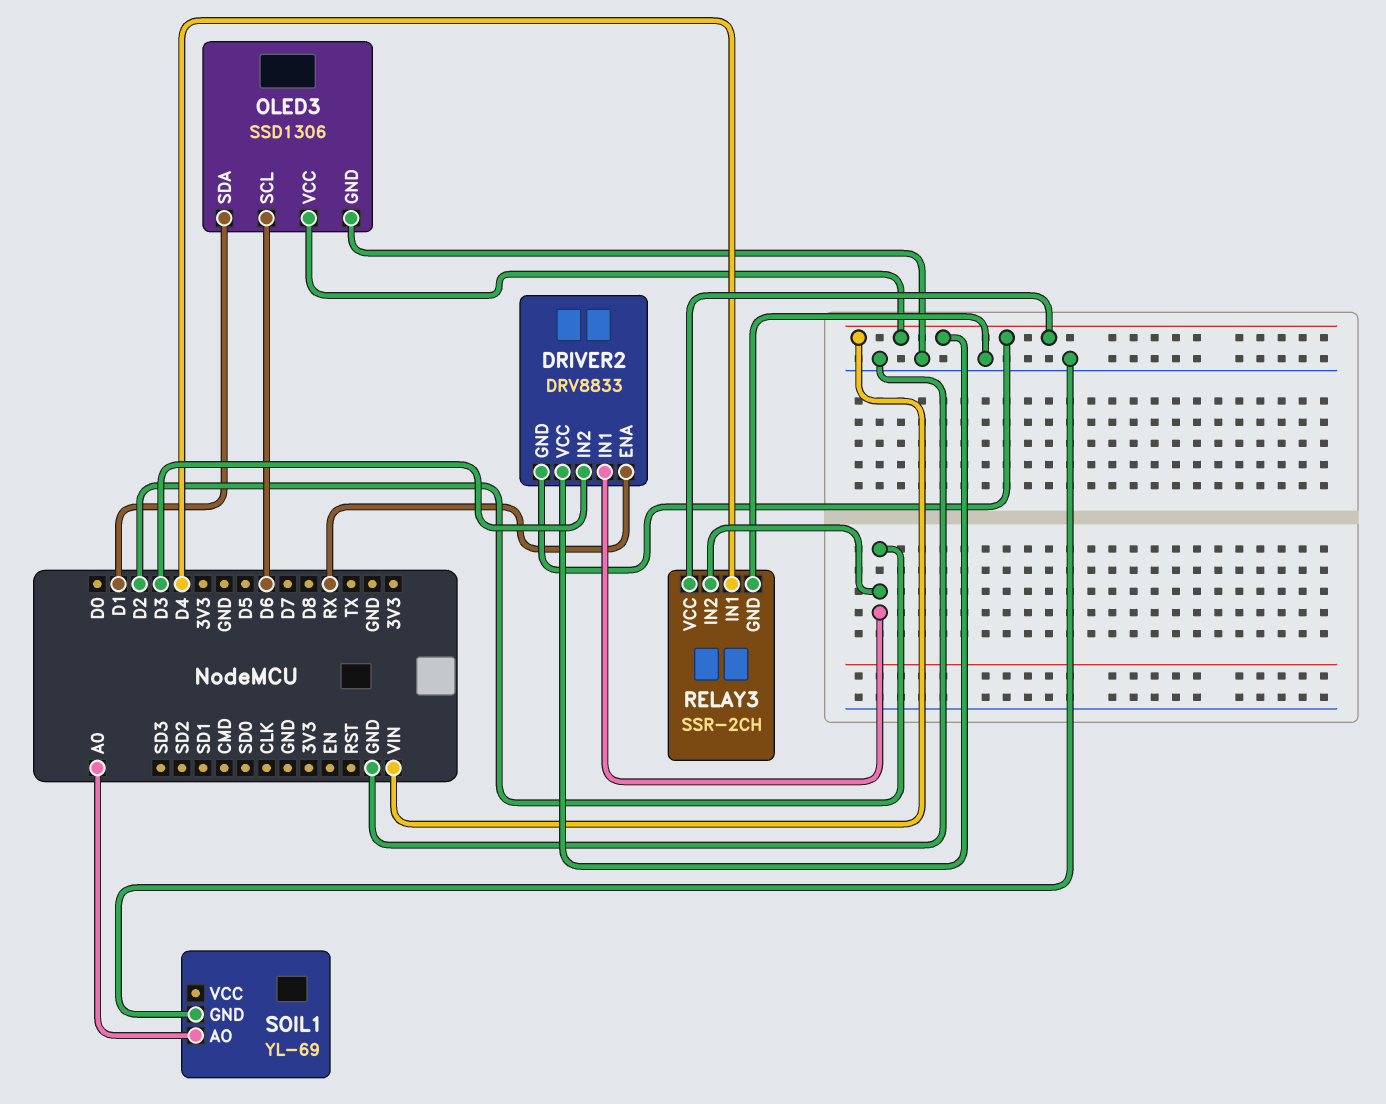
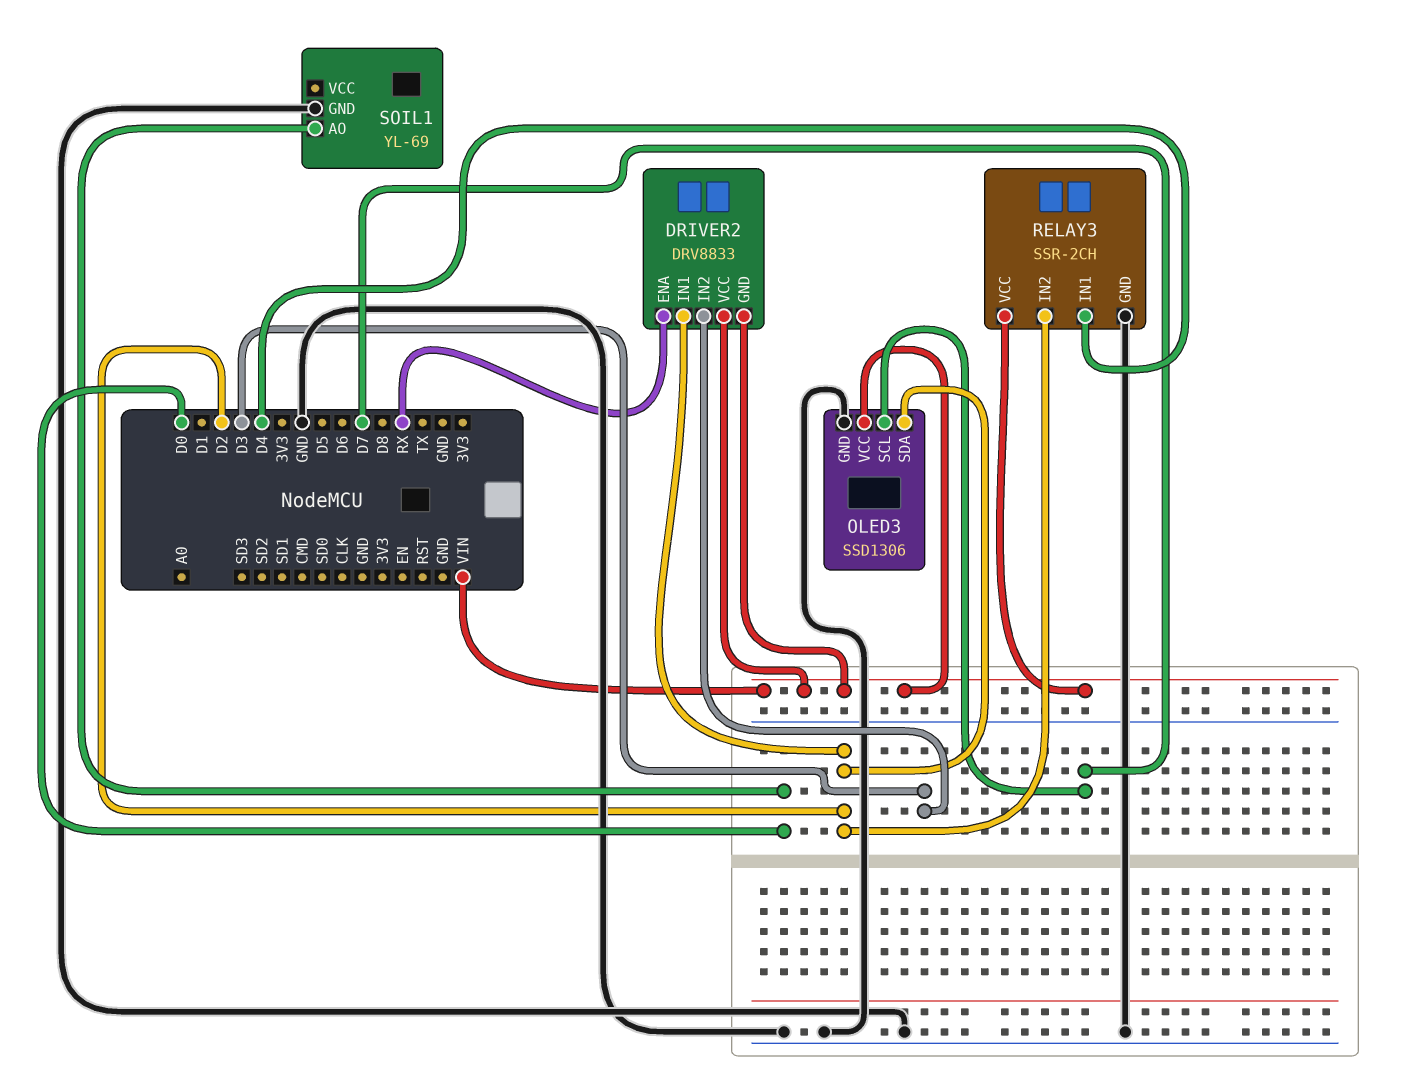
OLED3 pin SCL: D6 -> D7
OLED3 pin SDA: D1 -> D2
SOIL1 pin AO: A0 -> D0

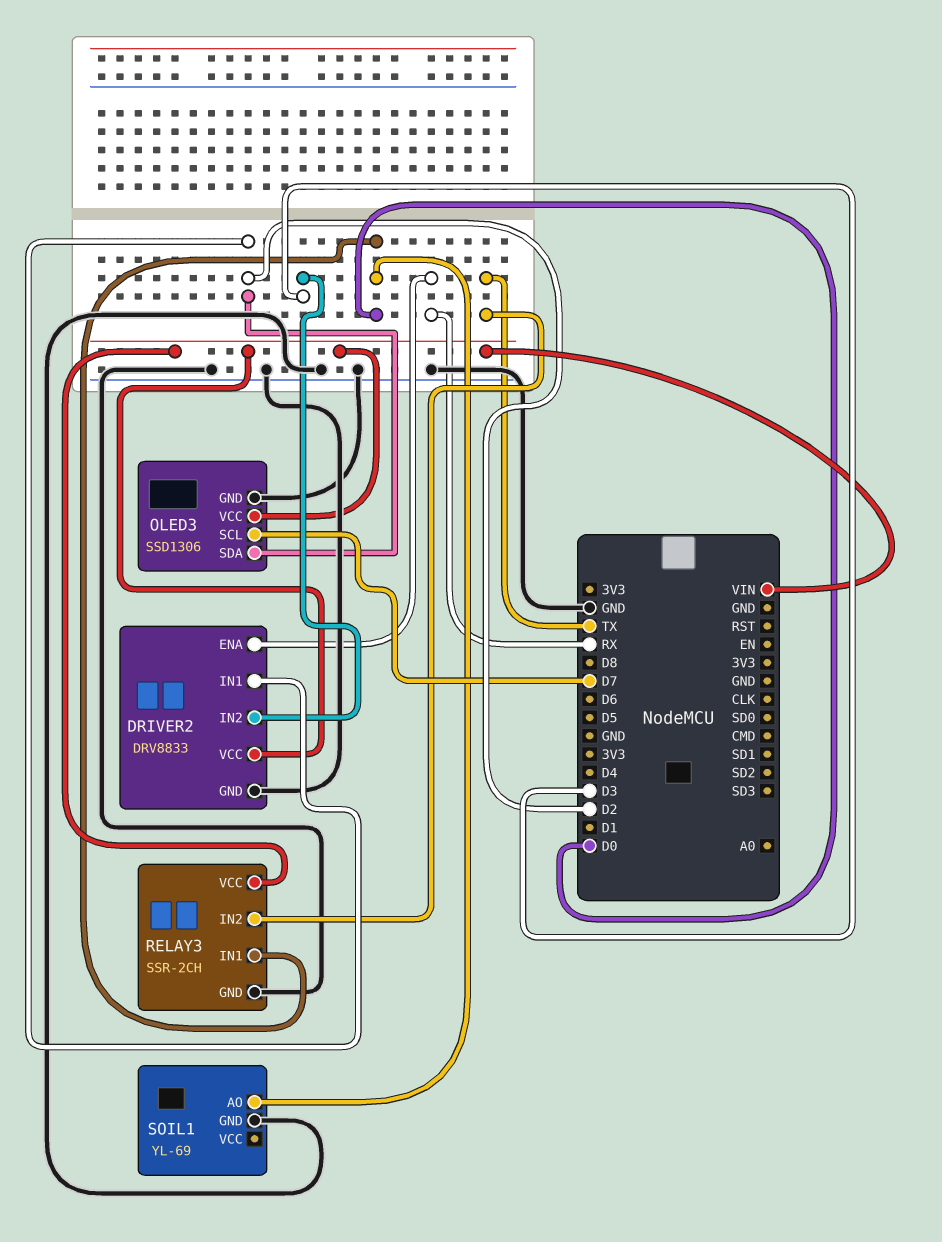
DRIVER2 pin GND: VIN -> GND
RELAY3 pin IN1: D4 -> D0
RELAY3 pin IN2: D2 -> TX

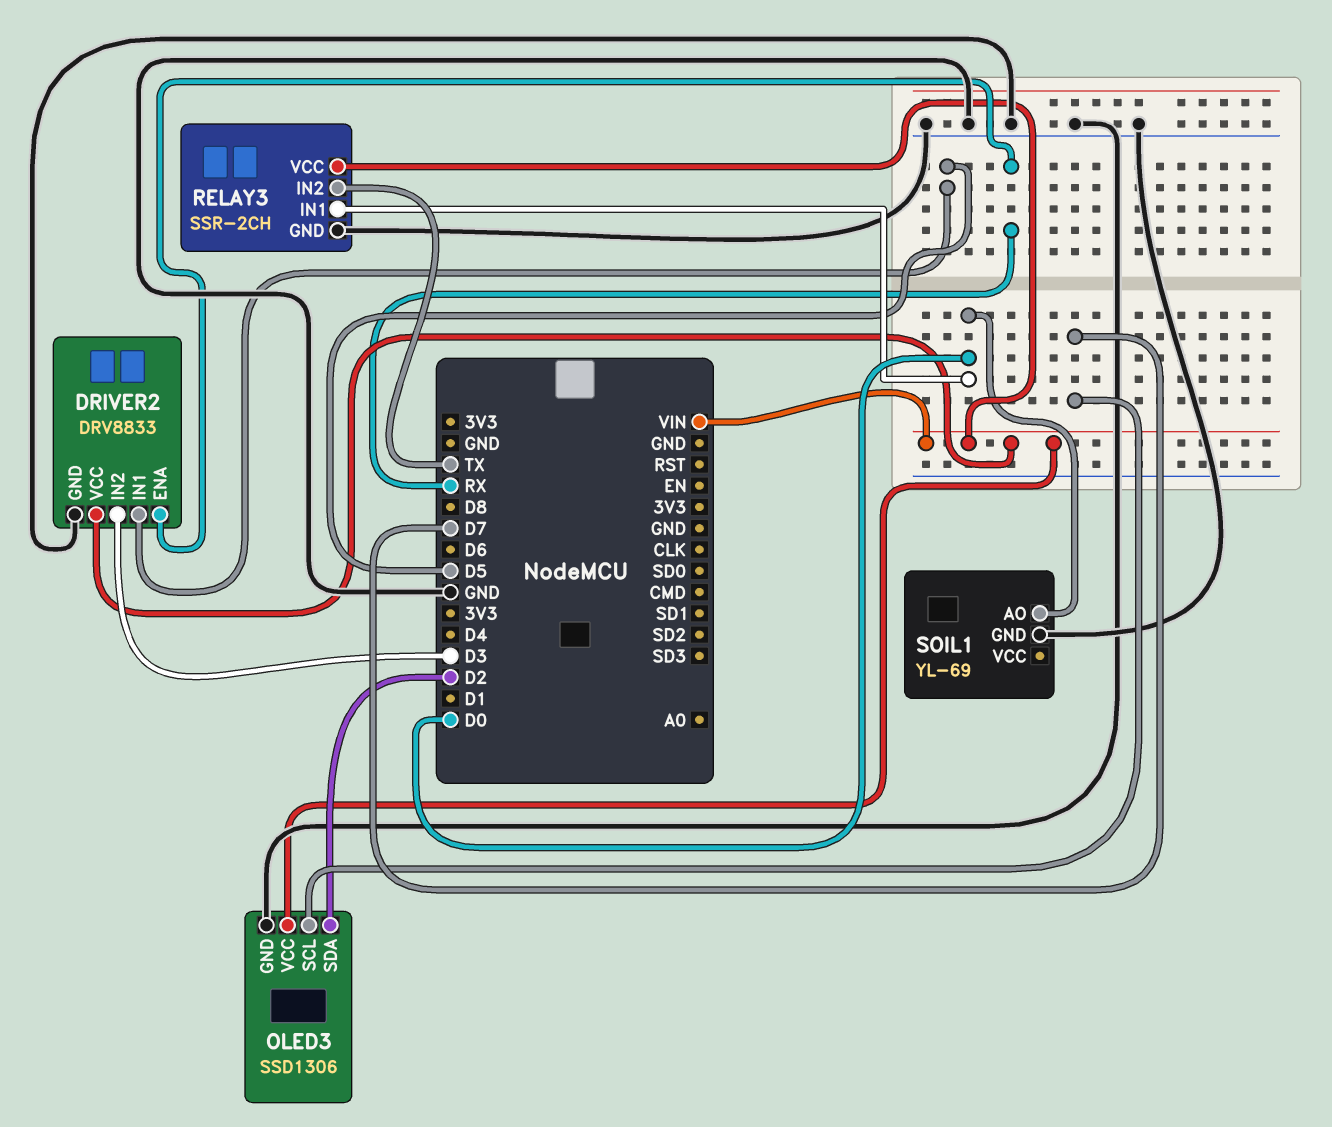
DRIVER2 pin IN1: D2 -> D5

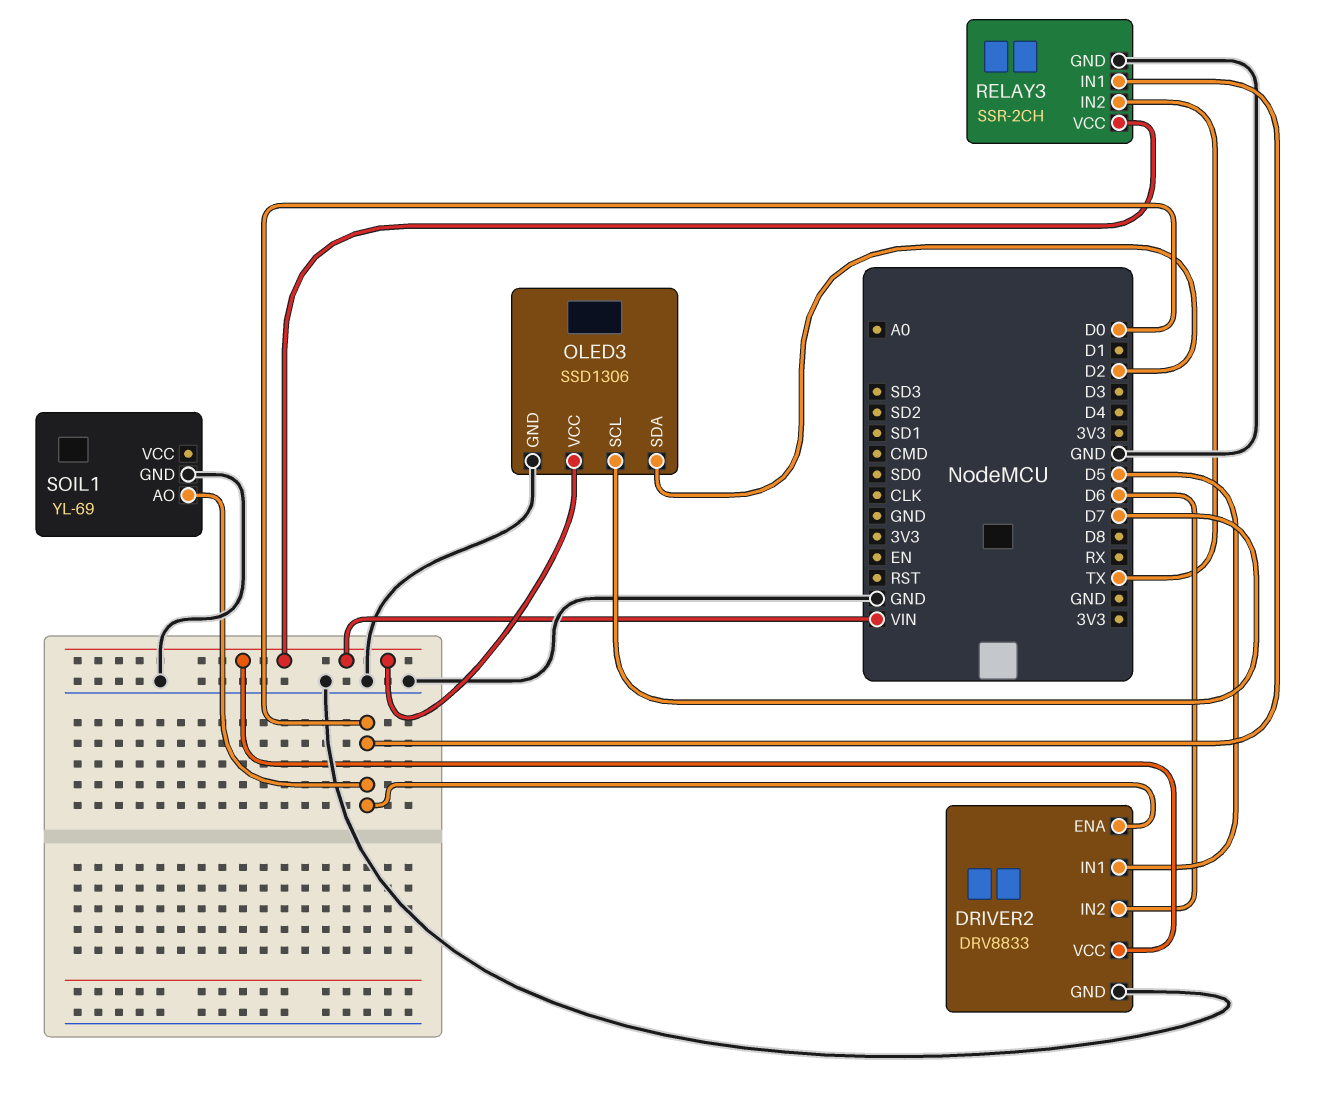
DRIVER2 pin ENA: RX -> D0
DRIVER2 pin IN2: D3 -> D6

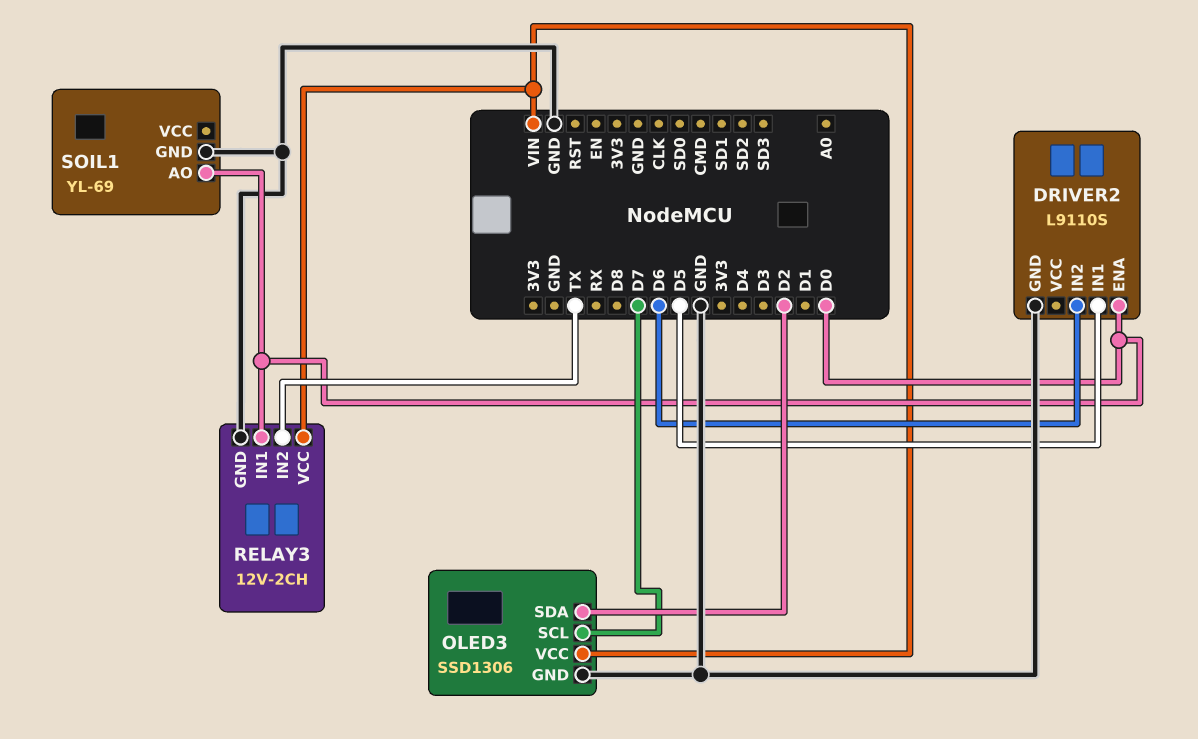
DRIVER2: DRV8833 -> L9110S
DRIVER2 pin VCC: VIN -> none
RELAY3: SSR-2CH -> 12V-2CH

